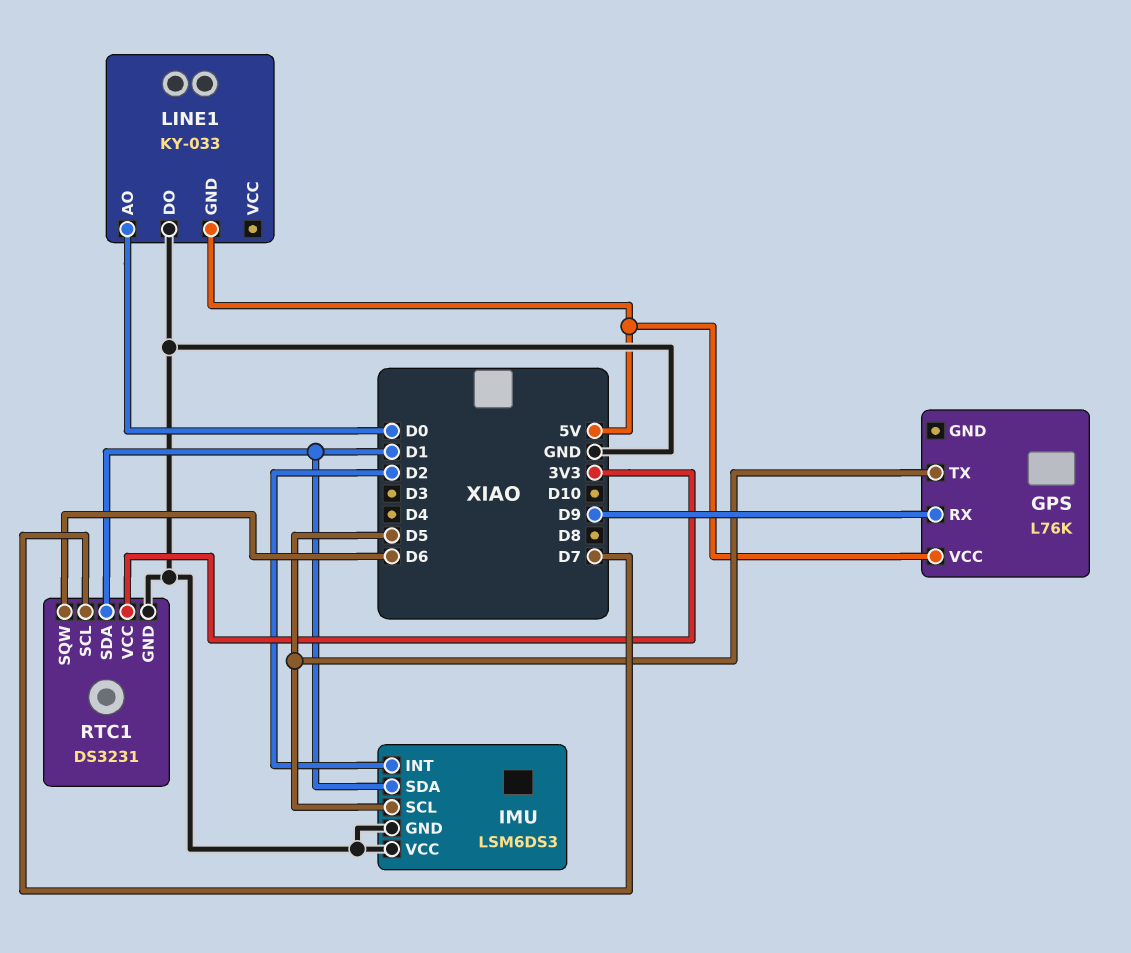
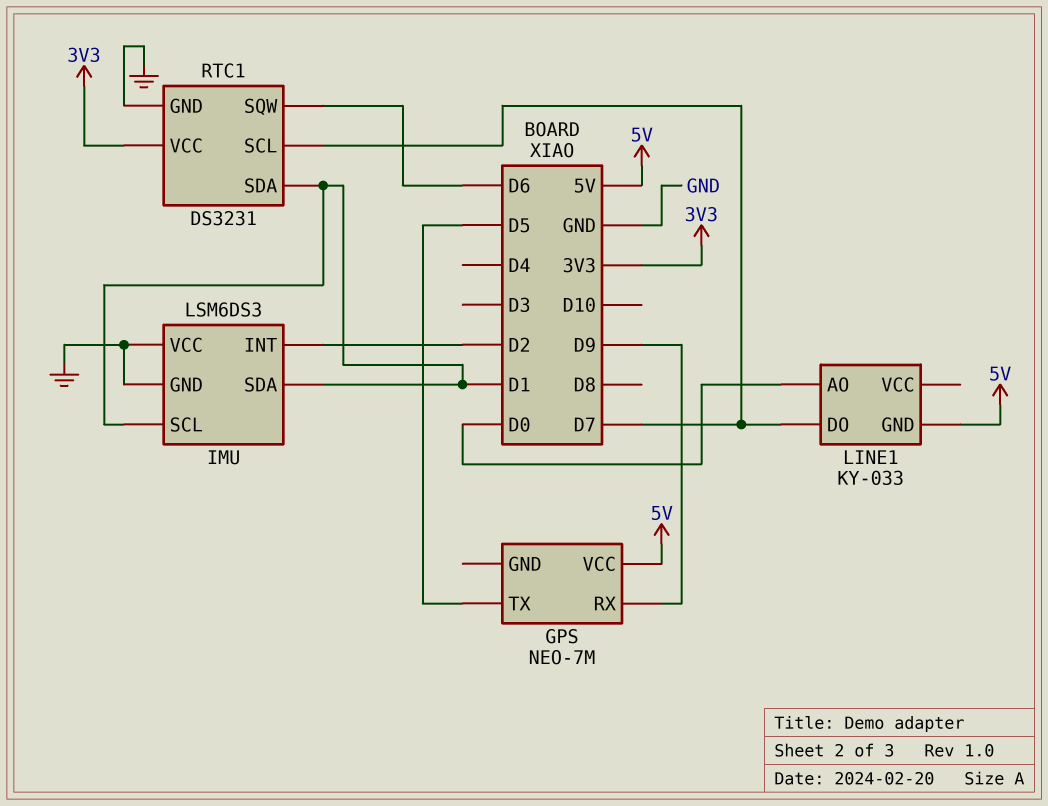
GPS: L76K -> NEO-7M
IMU pin SCL: D5 -> D1
LINE1 pin DO: GND -> D7

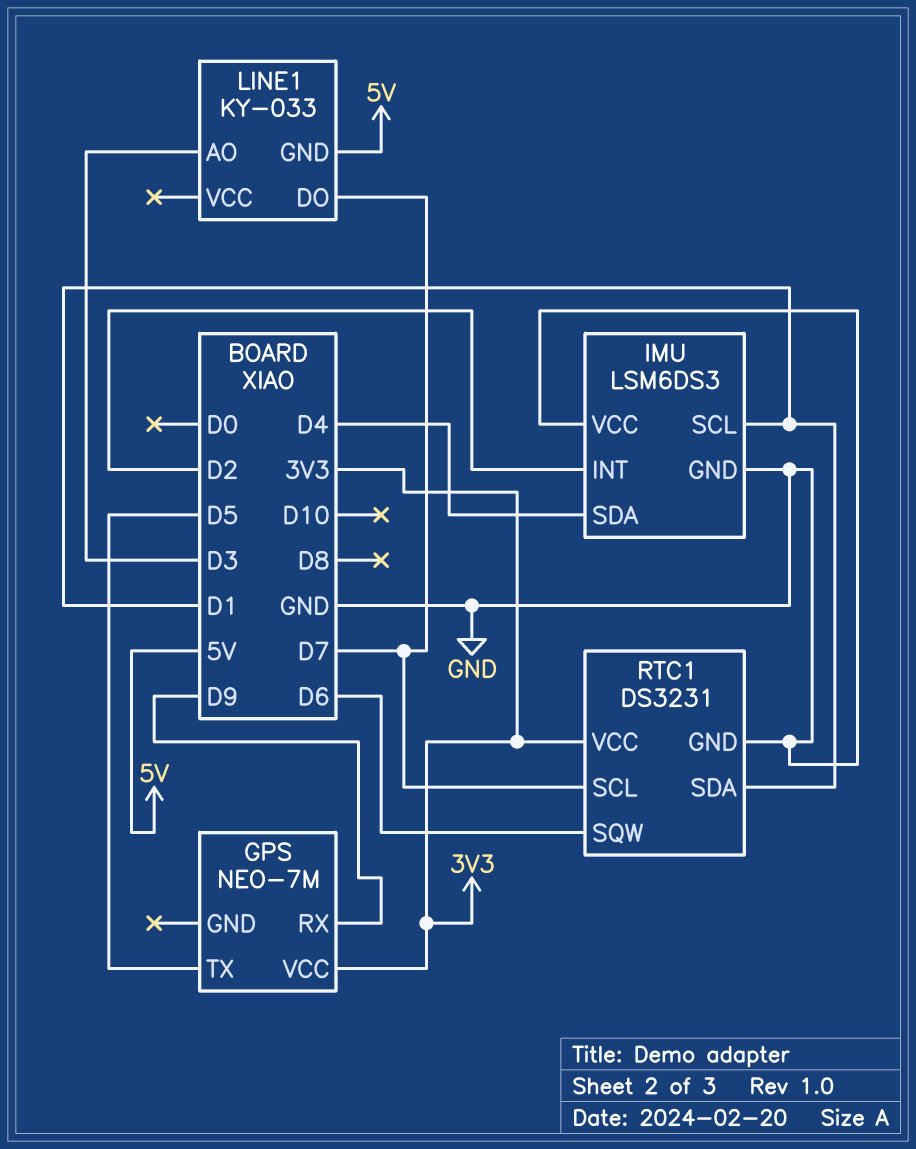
GPS pin VCC: 5V -> 3V3
IMU pin SDA: D1 -> D4
LINE1 pin AO: D0 -> D3

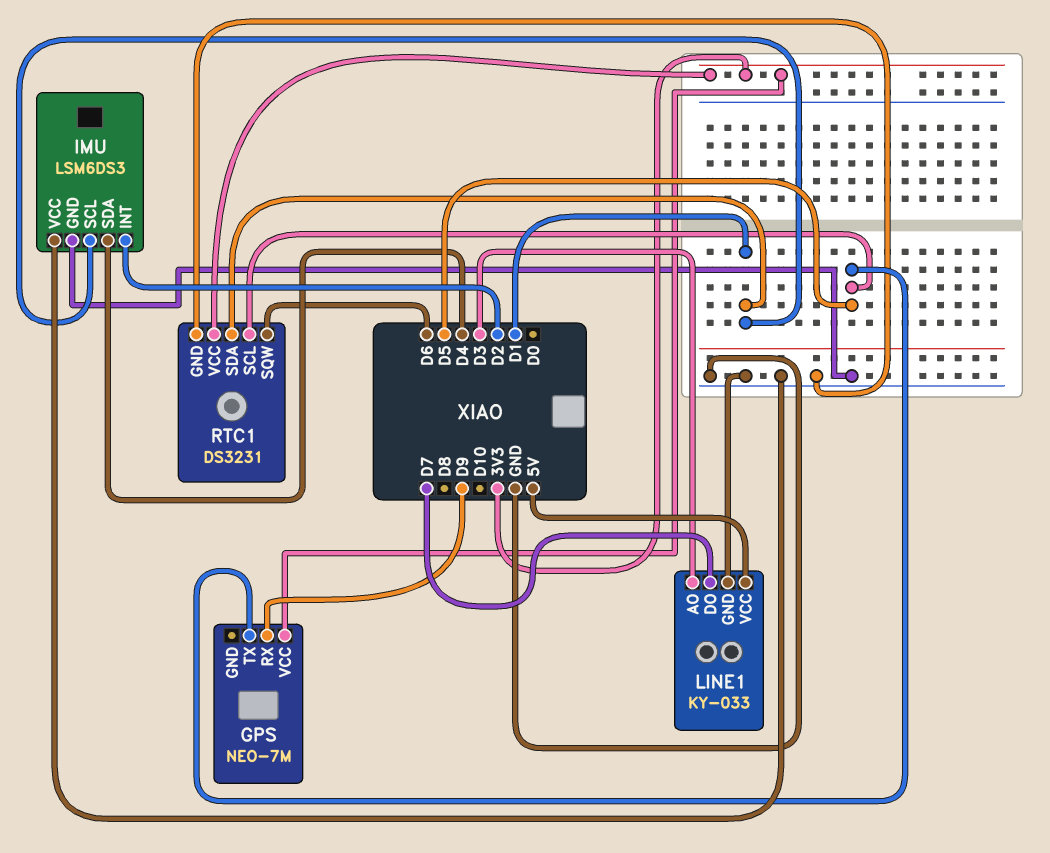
LINE1 pin GND: 5V -> GND
LINE1 pin VCC: none -> 5V
RTC1 pin SCL: D7 -> D5

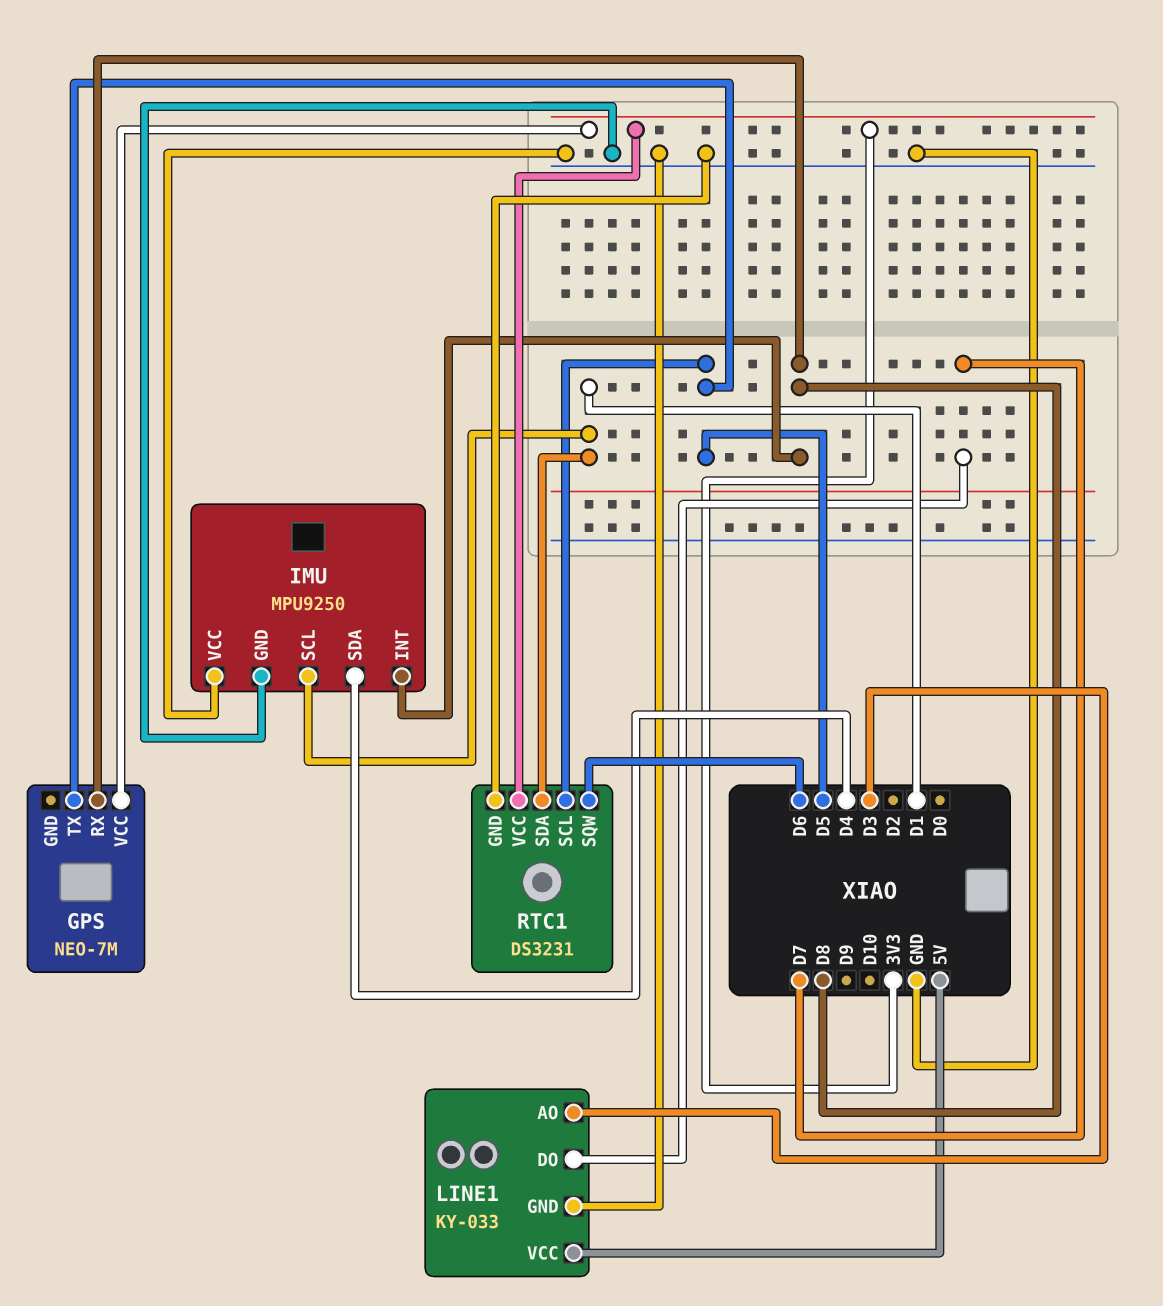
GPS pin RX: D9 -> D8
IMU: LSM6DS3 -> MPU9250
IMU pin INT: D2 -> D8

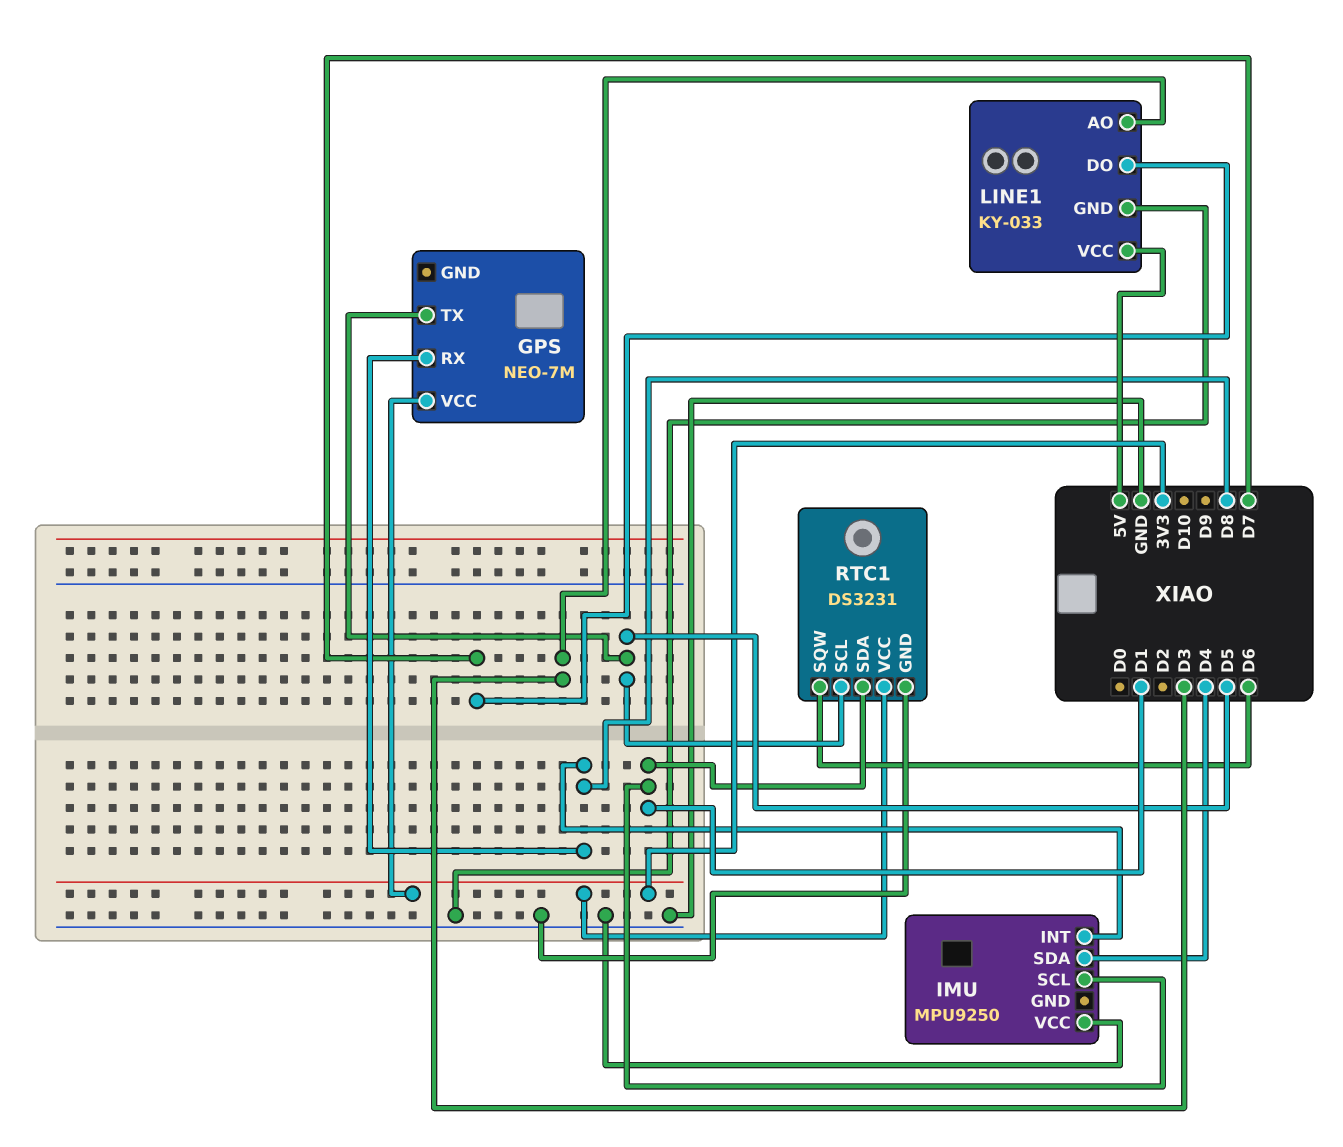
IMU pin GND: GND -> none

